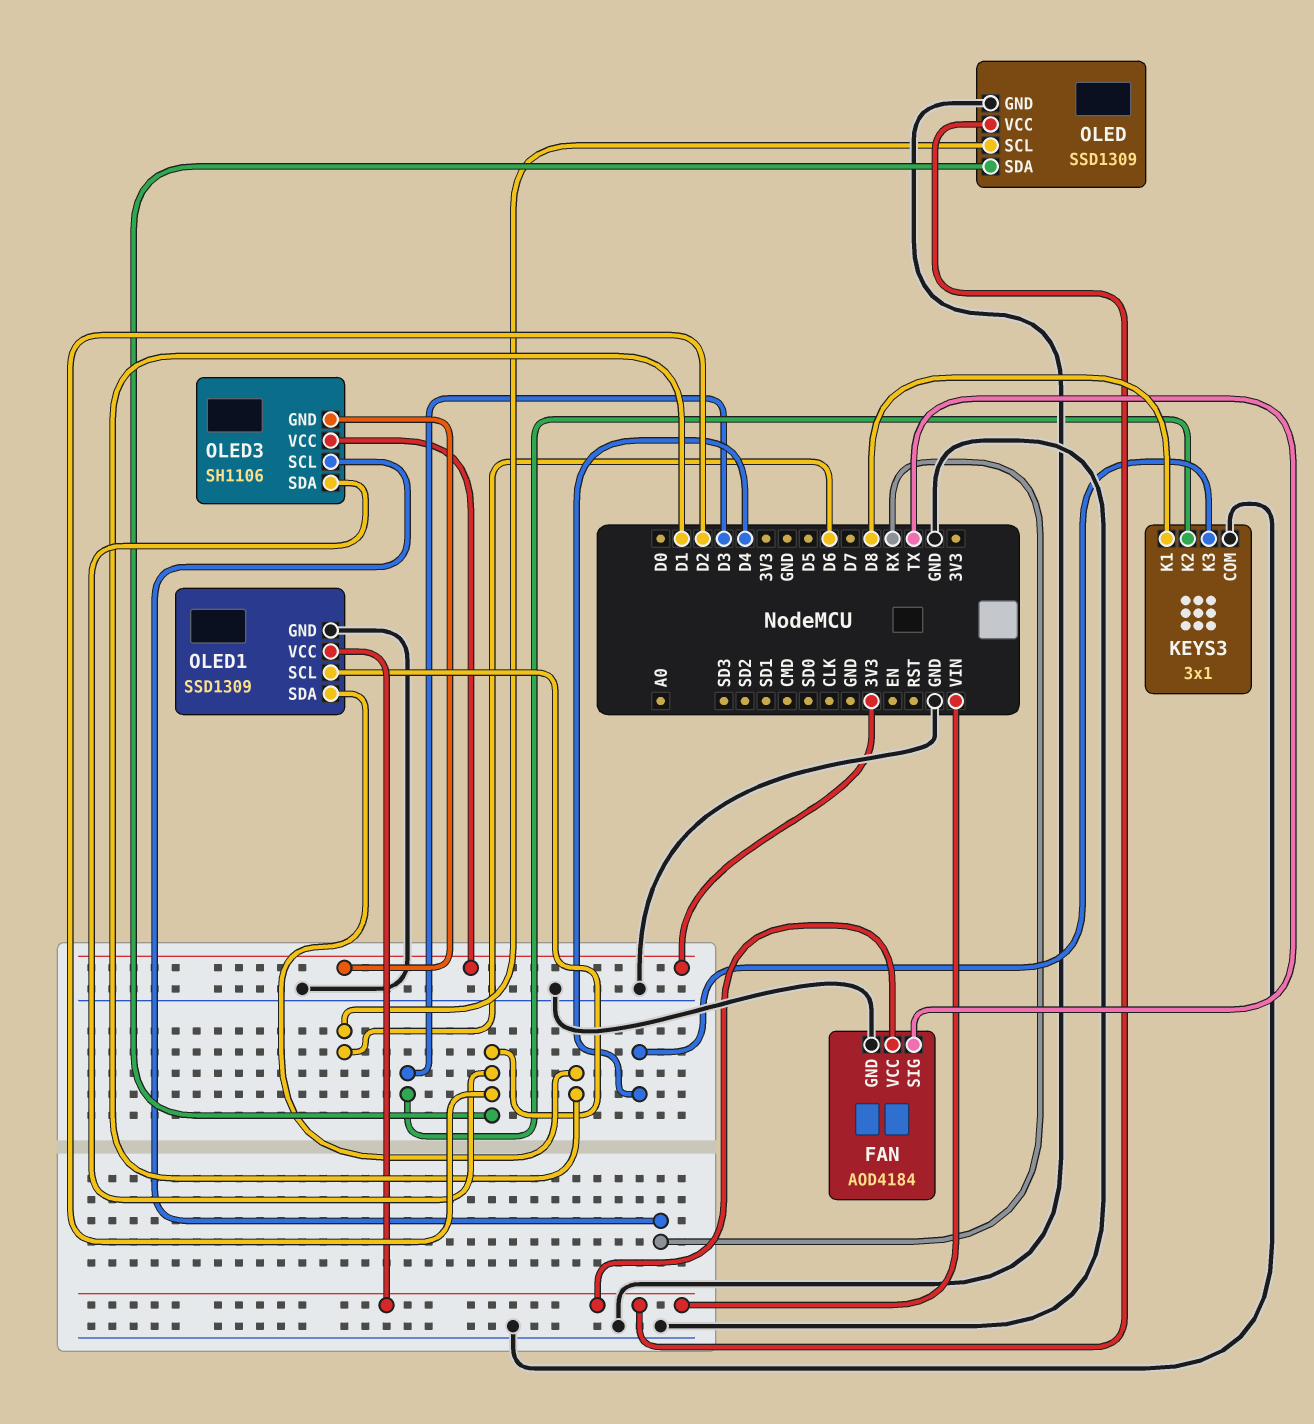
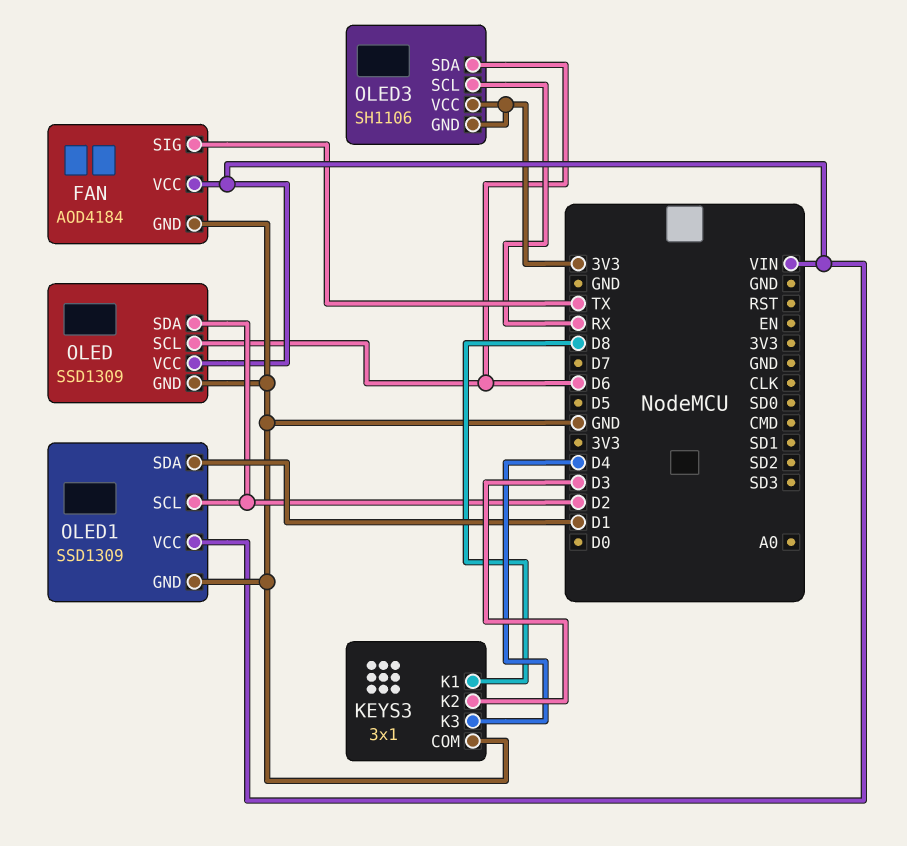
OLED3 pin SDA: D2 -> D6

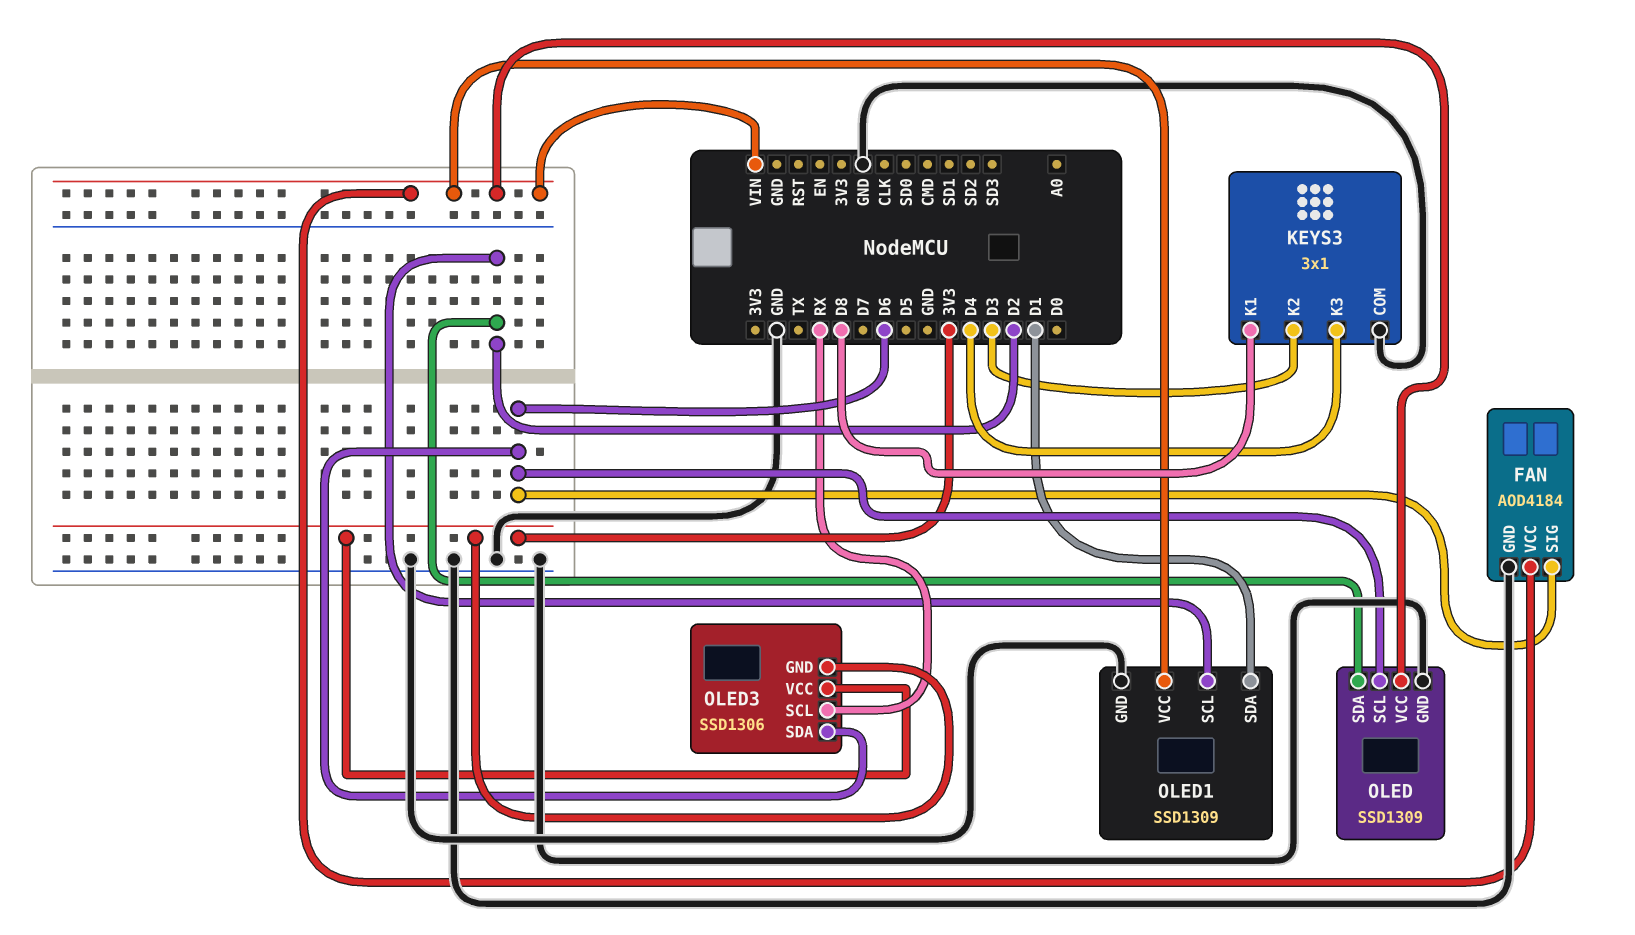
FAN pin SIG: TX -> D6
OLED3: SH1106 -> SSD1306

